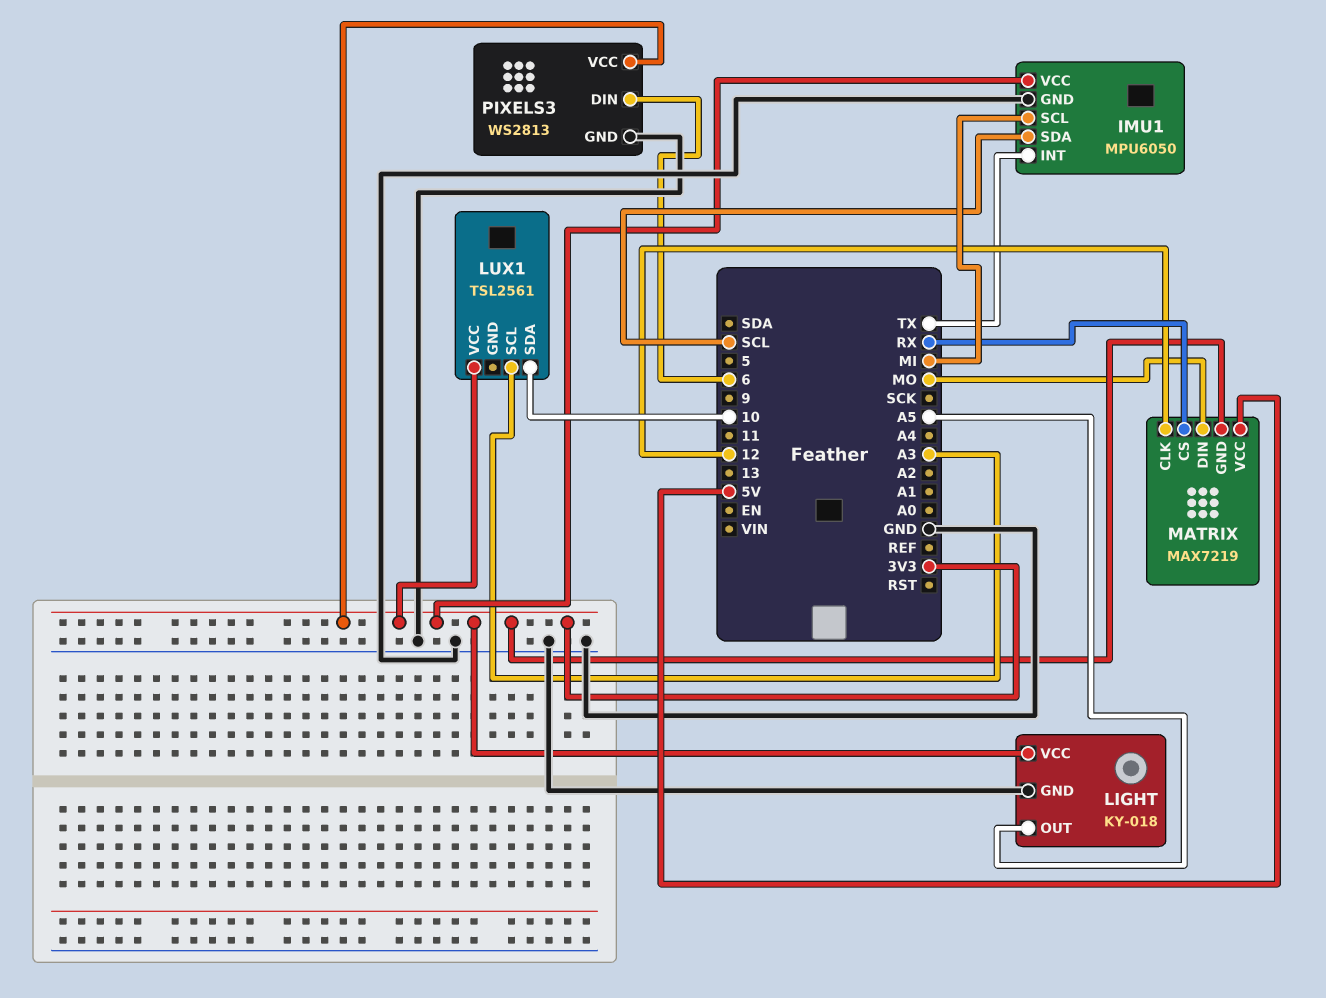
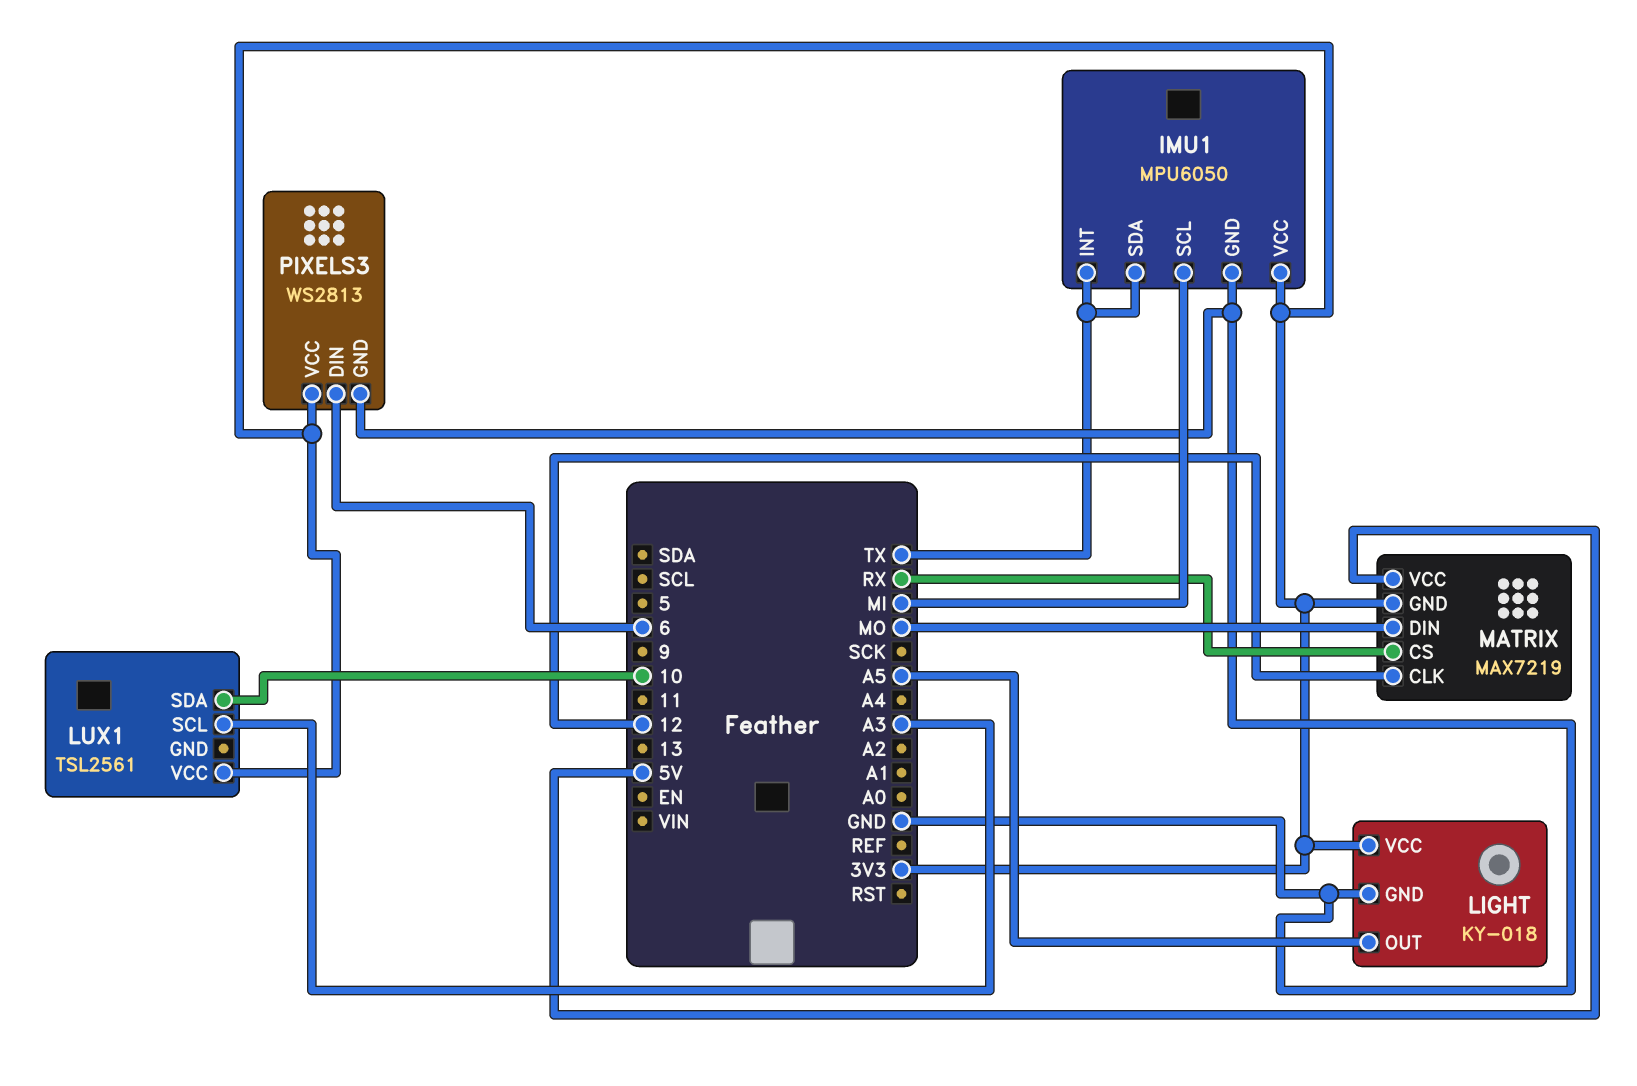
IMU1 pin SDA: SCL -> TX

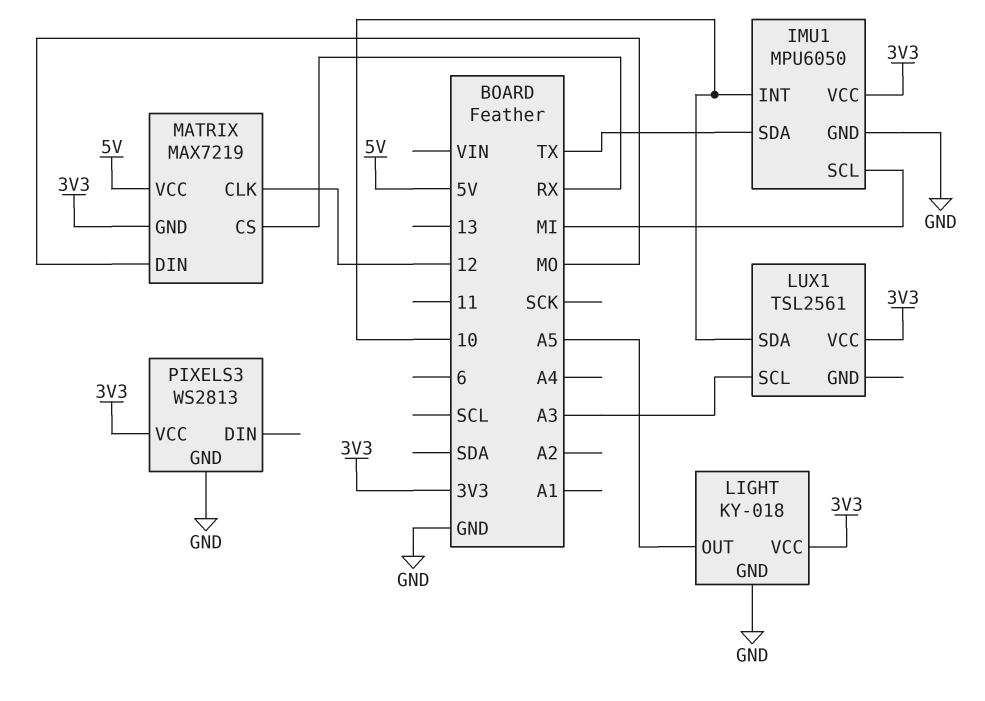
IMU1 pin INT: TX -> 10
PIXELS3 pin DIN: 6 -> none

